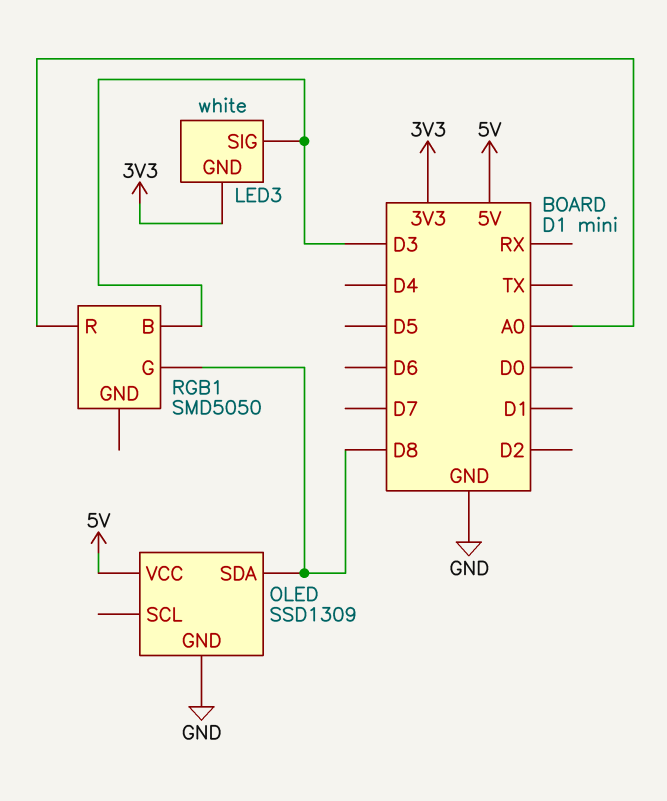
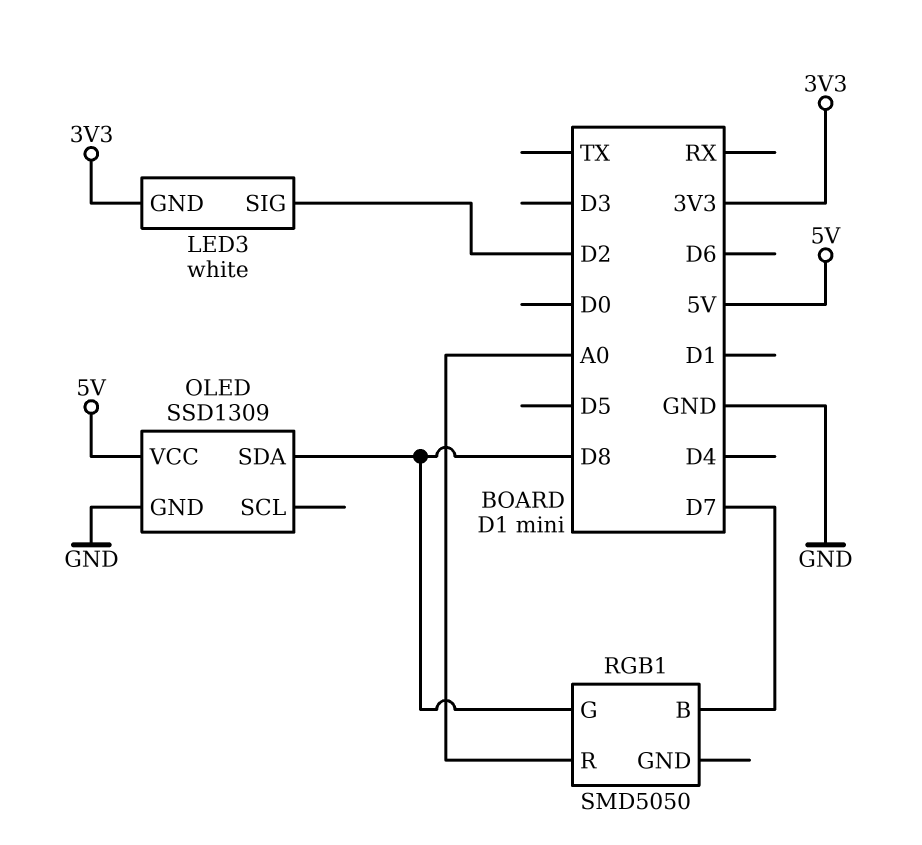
LED3 pin SIG: D3 -> D2
RGB1 pin B: D3 -> D7

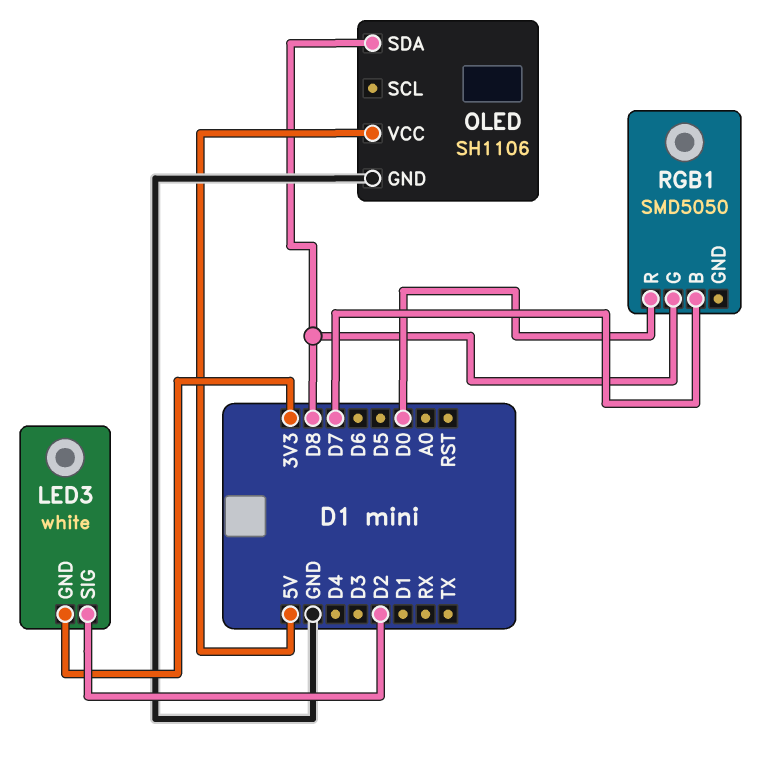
OLED: SSD1309 -> SH1106
RGB1 pin R: A0 -> D0

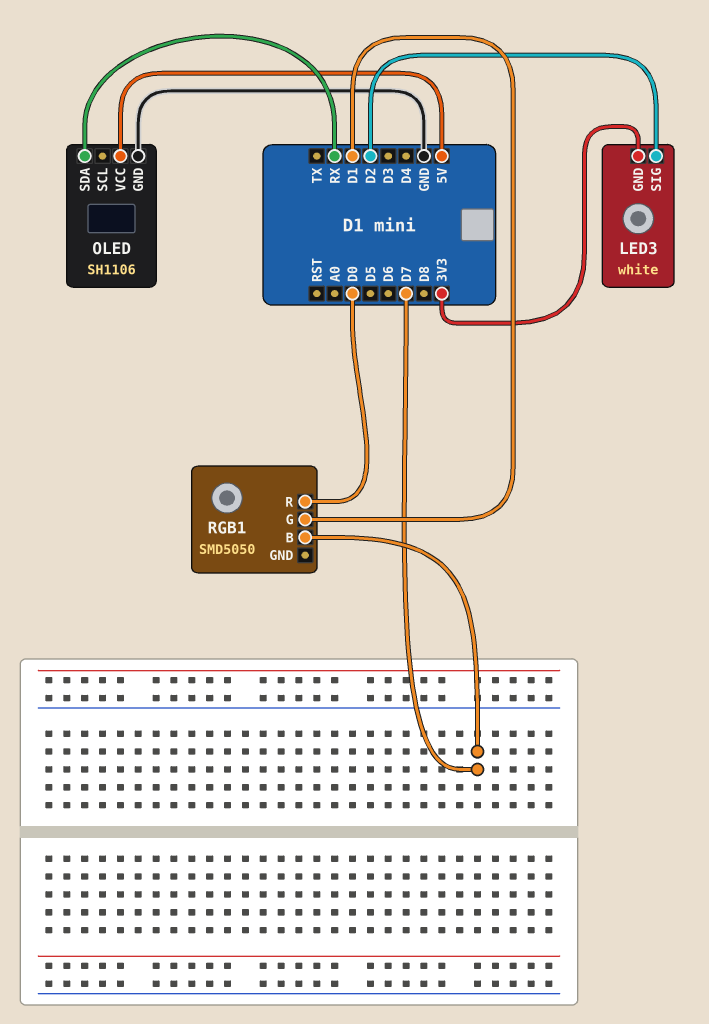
OLED pin SDA: D8 -> RX
RGB1 pin G: D8 -> D1

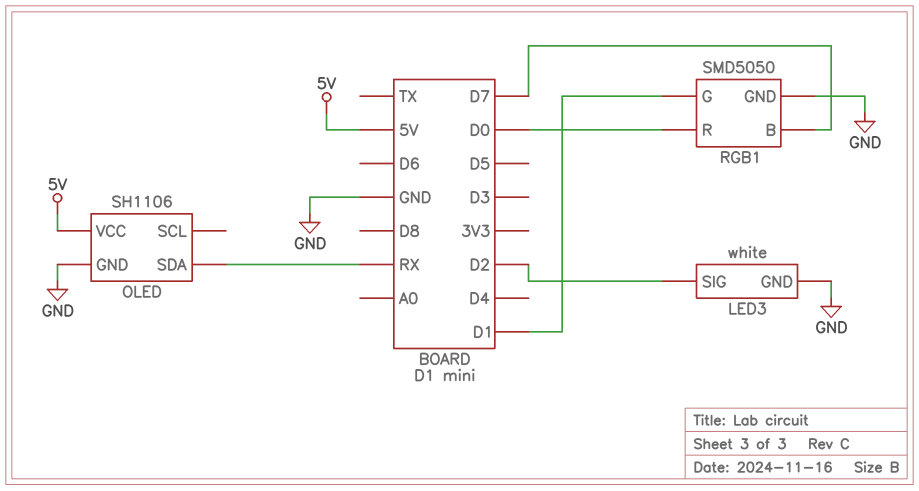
LED3 pin GND: 3V3 -> GND
RGB1 pin GND: none -> GND

